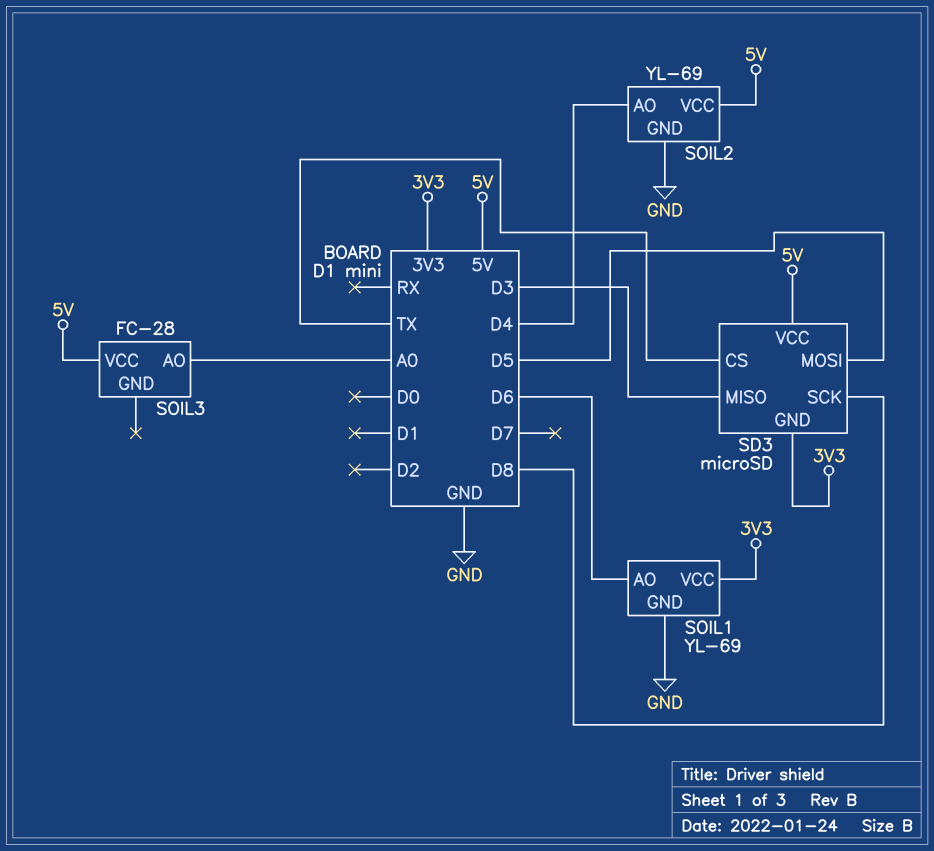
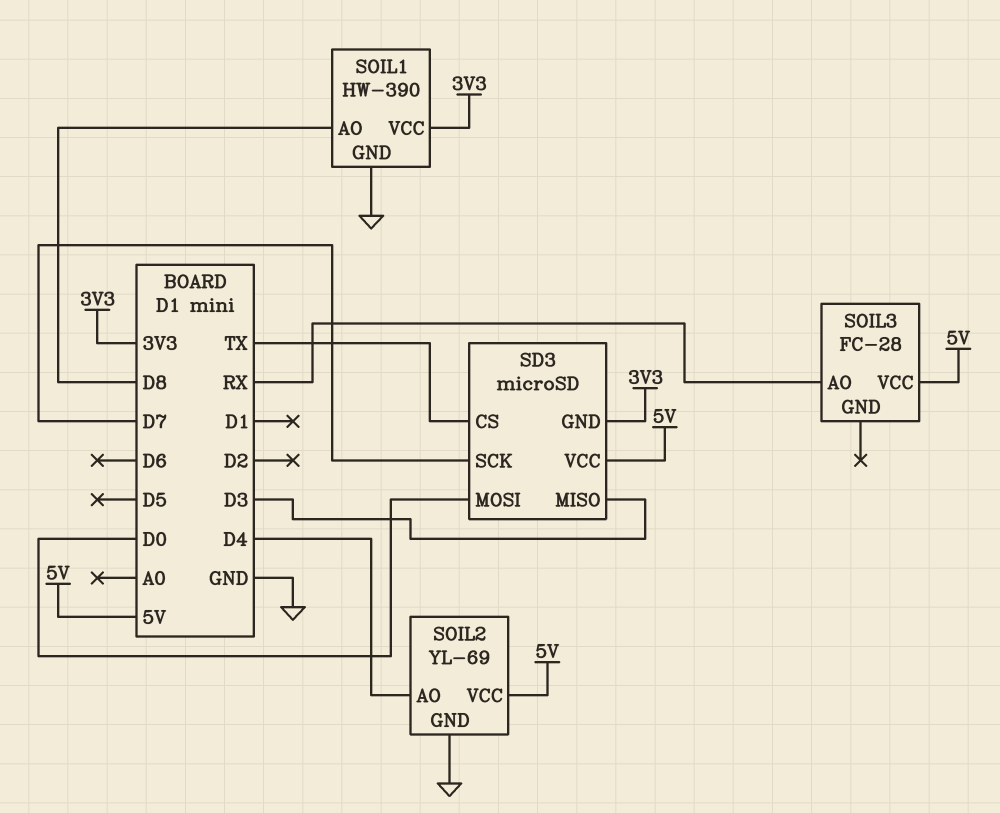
SD3 pin MOSI: D5 -> D0
SD3 pin SCK: D8 -> D7
SOIL1: YL-69 -> HW-390
SOIL1 pin AO: D6 -> D8
SOIL3 pin AO: A0 -> RX

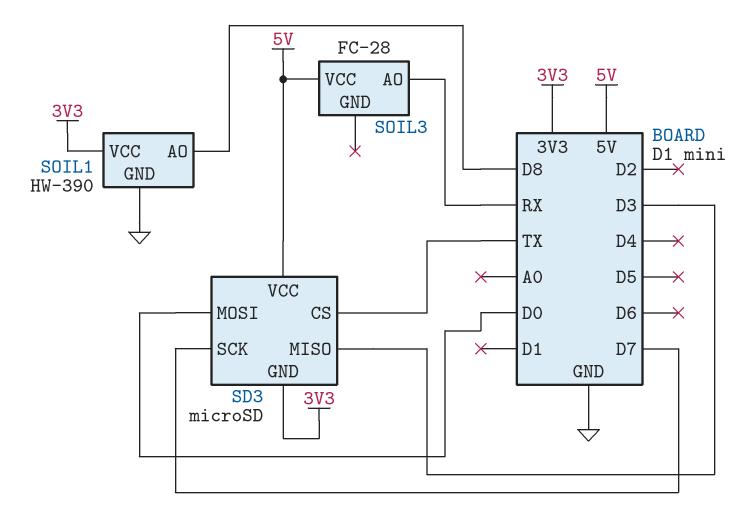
SOIL2: YL-69 -> none
SOIL2 pin AO: D4 -> none
SOIL2 pin GND: GND -> none
SOIL2 pin VCC: 5V -> none

